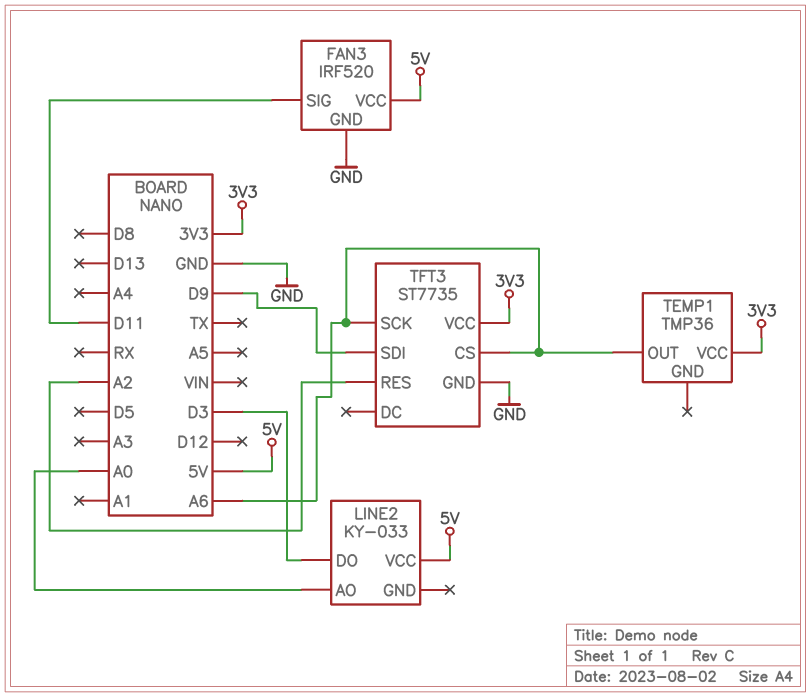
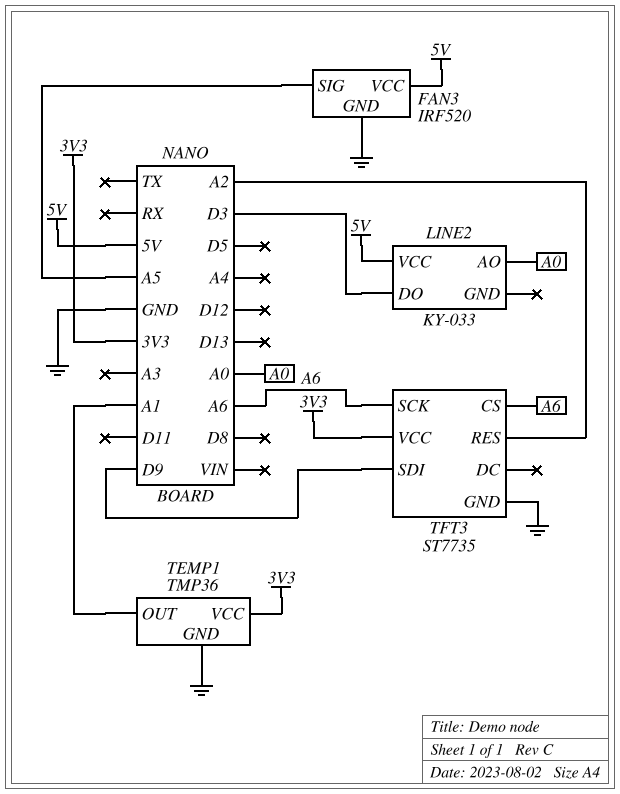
FAN3 pin SIG: D11 -> A5
TEMP1 pin GND: none -> GND
TEMP1 pin OUT: A6 -> A1

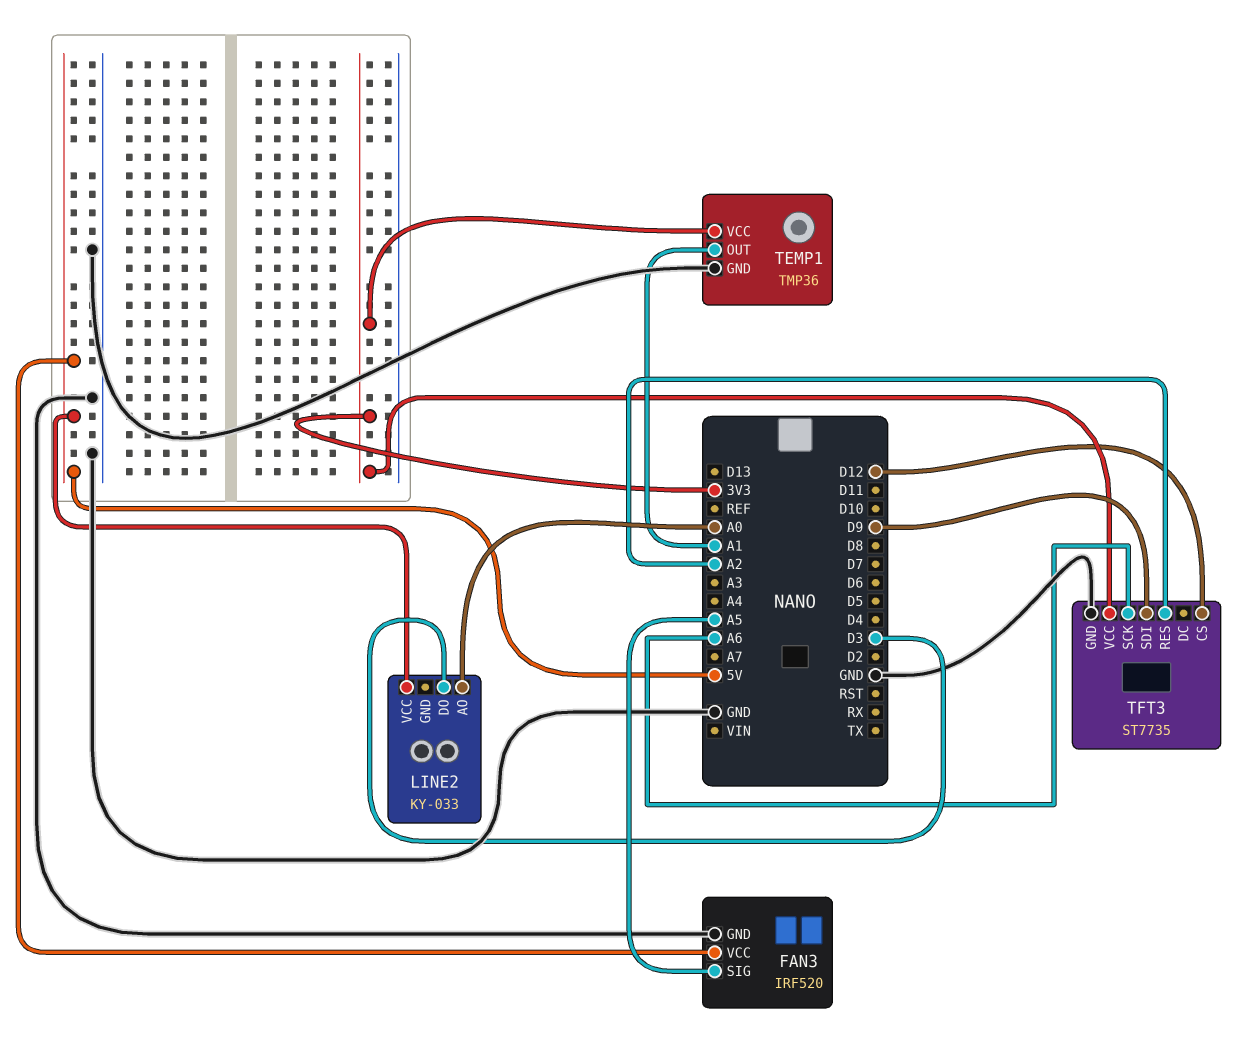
TFT3 pin CS: A6 -> D12

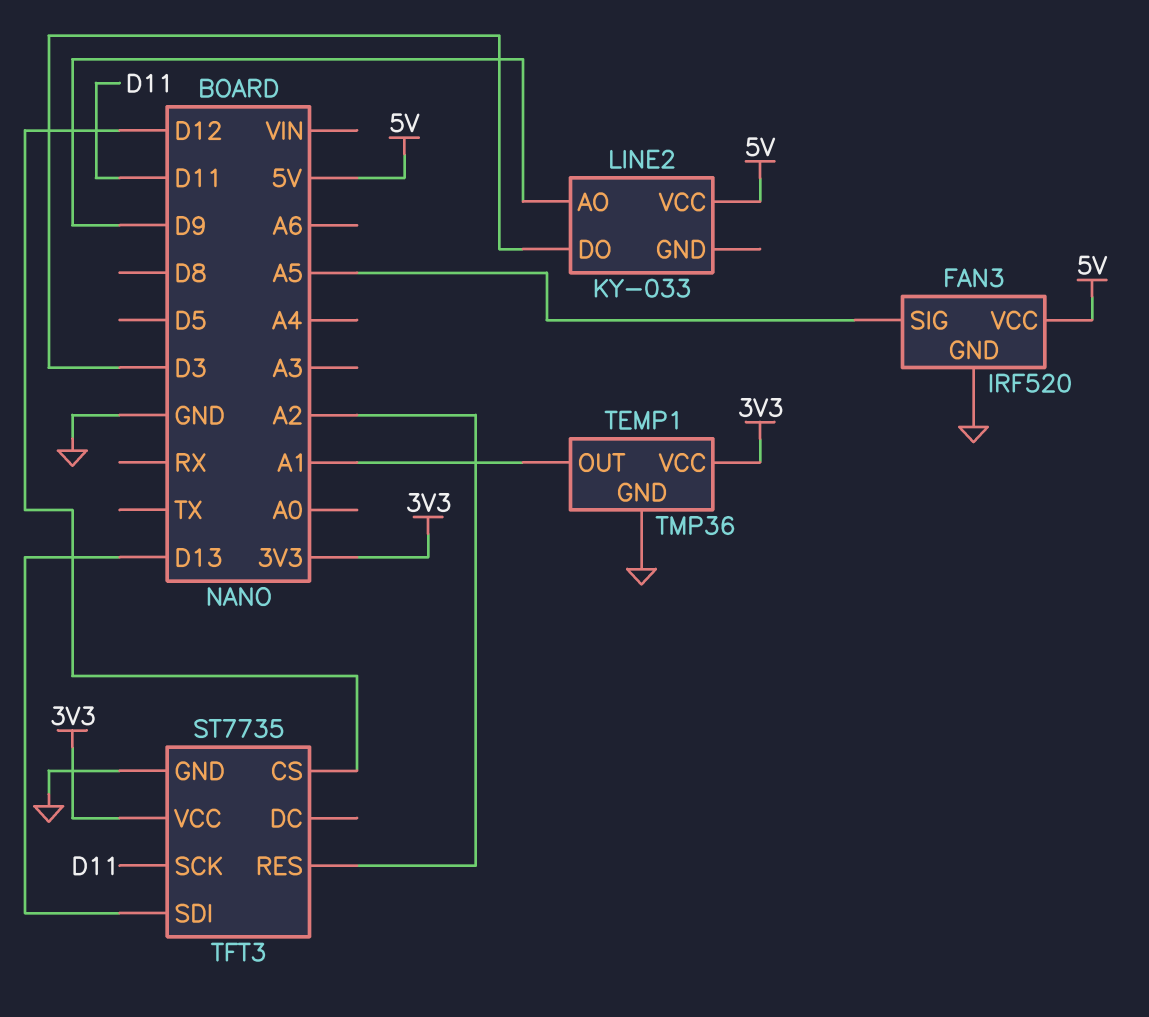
LINE2 pin AO: A0 -> D9
TFT3 pin SCK: A6 -> D11
TFT3 pin SDI: D9 -> D13

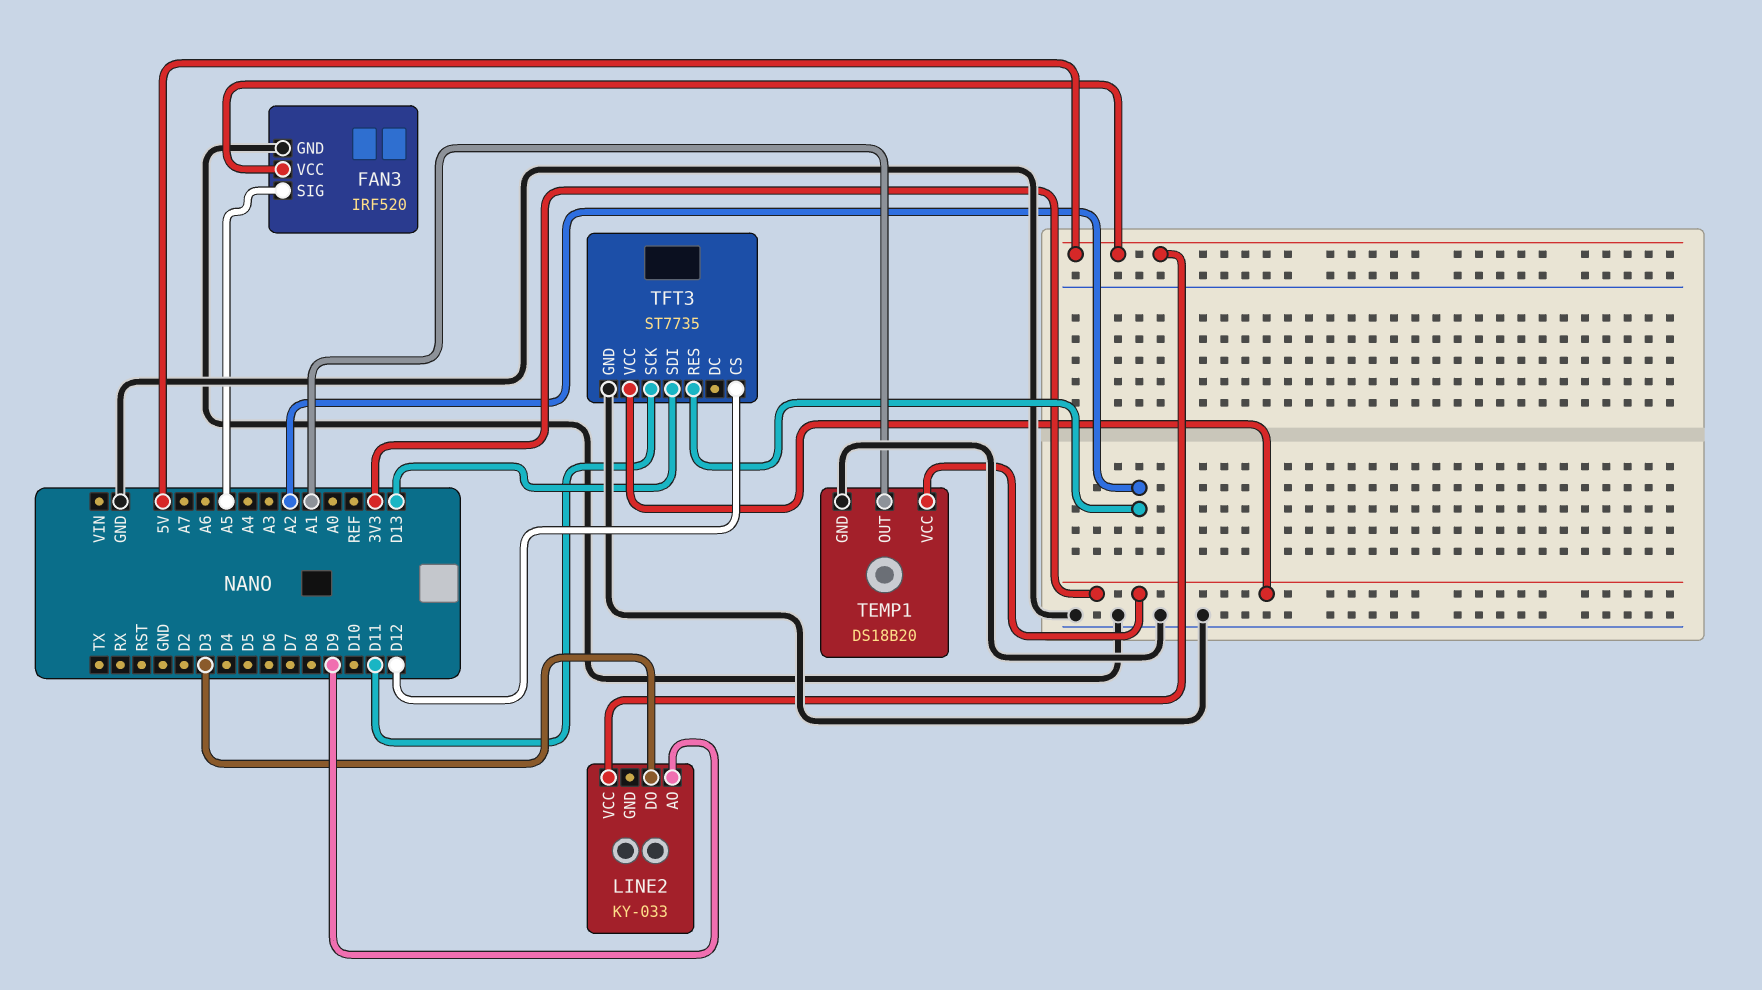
TEMP1: TMP36 -> DS18B20

